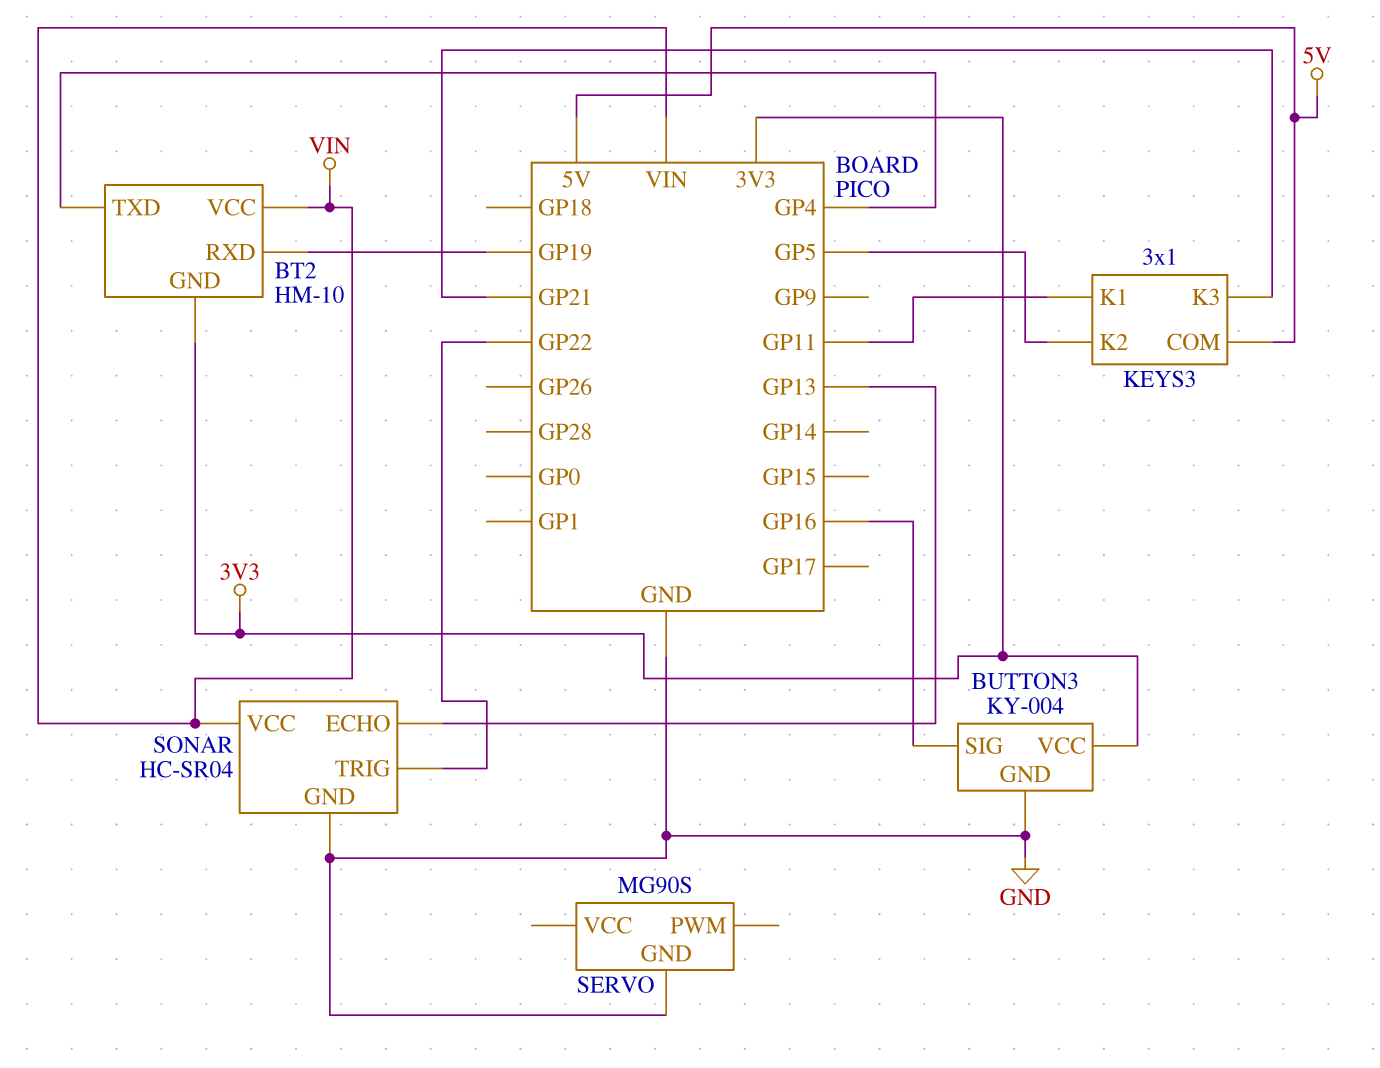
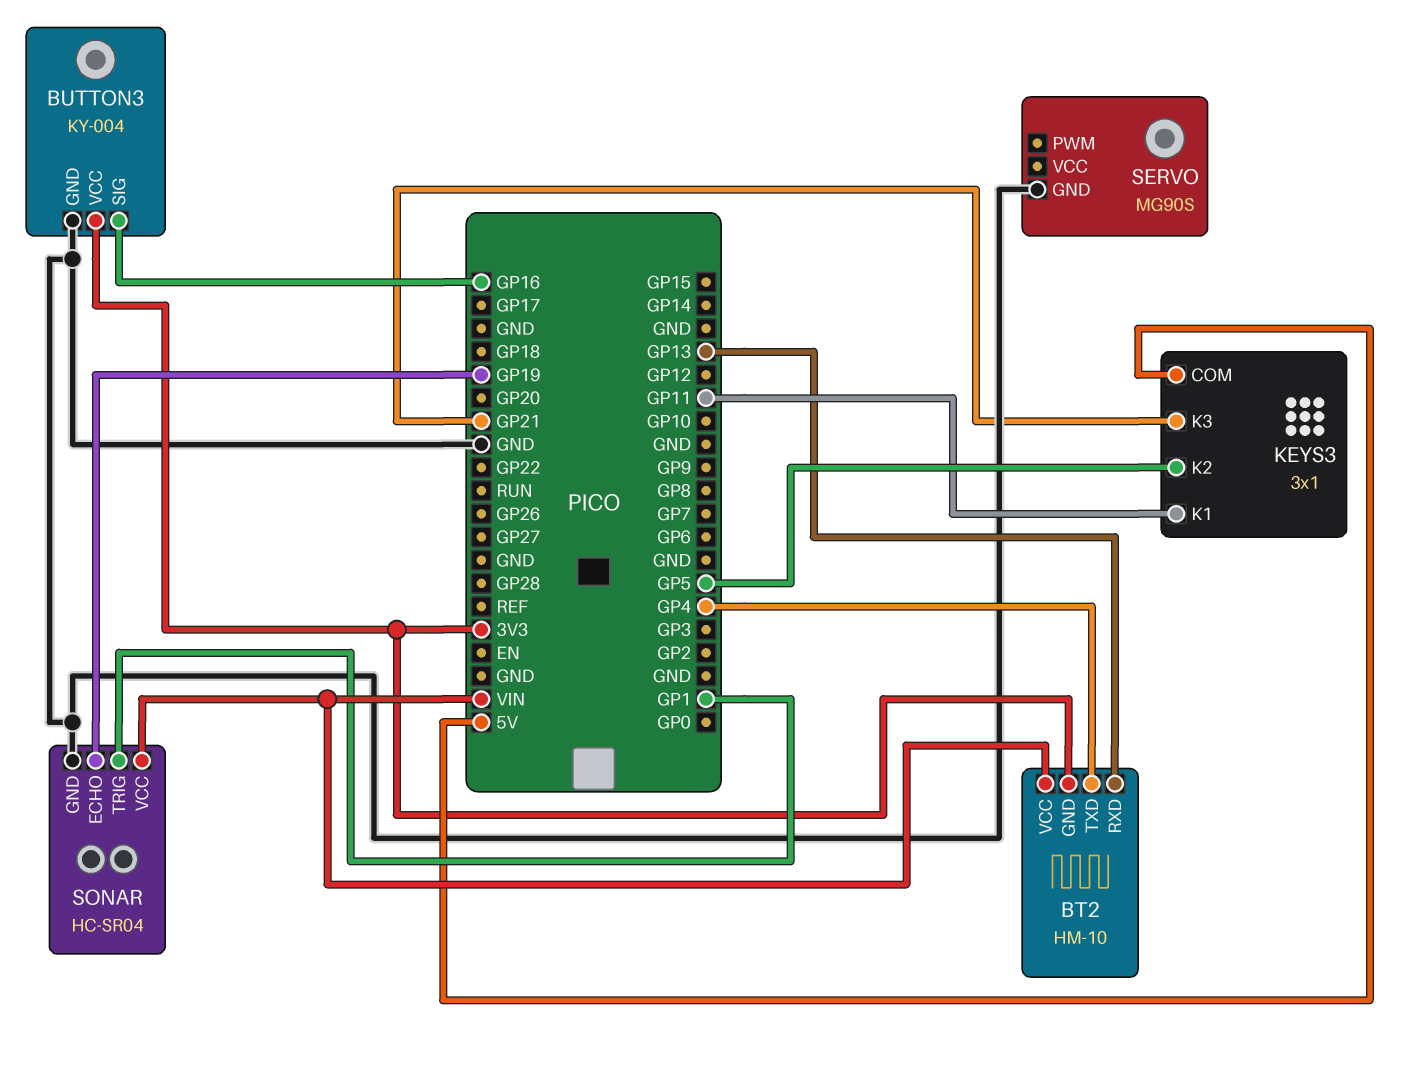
BT2 pin RXD: GP19 -> GP13
SONAR pin ECHO: GP13 -> GP19
SONAR pin TRIG: GP22 -> GP1

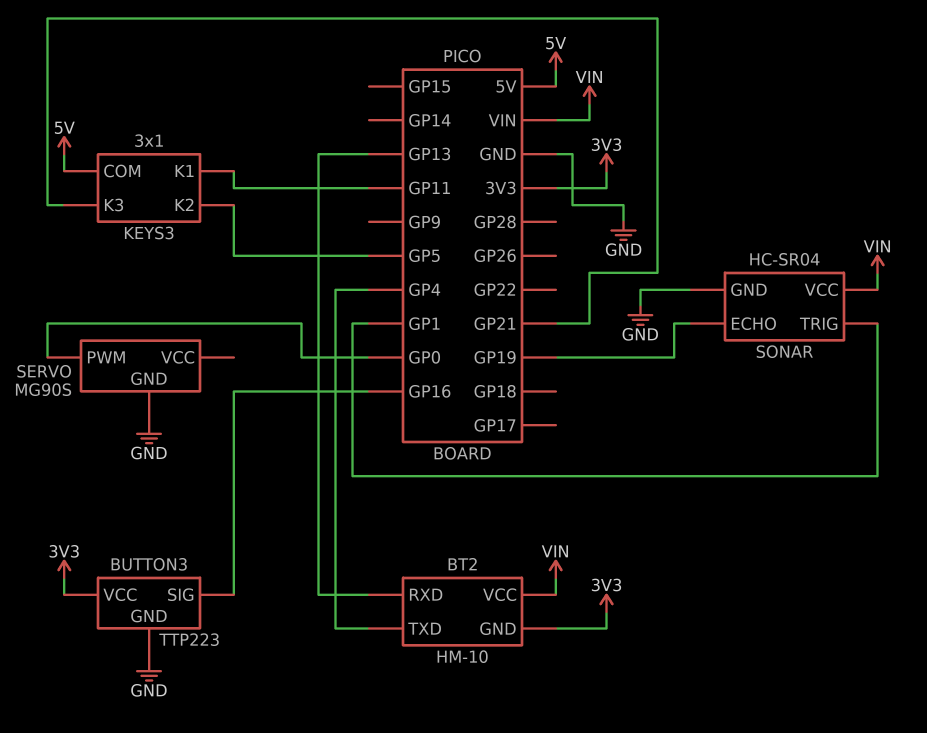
BUTTON3: KY-004 -> TTP223
SERVO pin PWM: none -> GP0

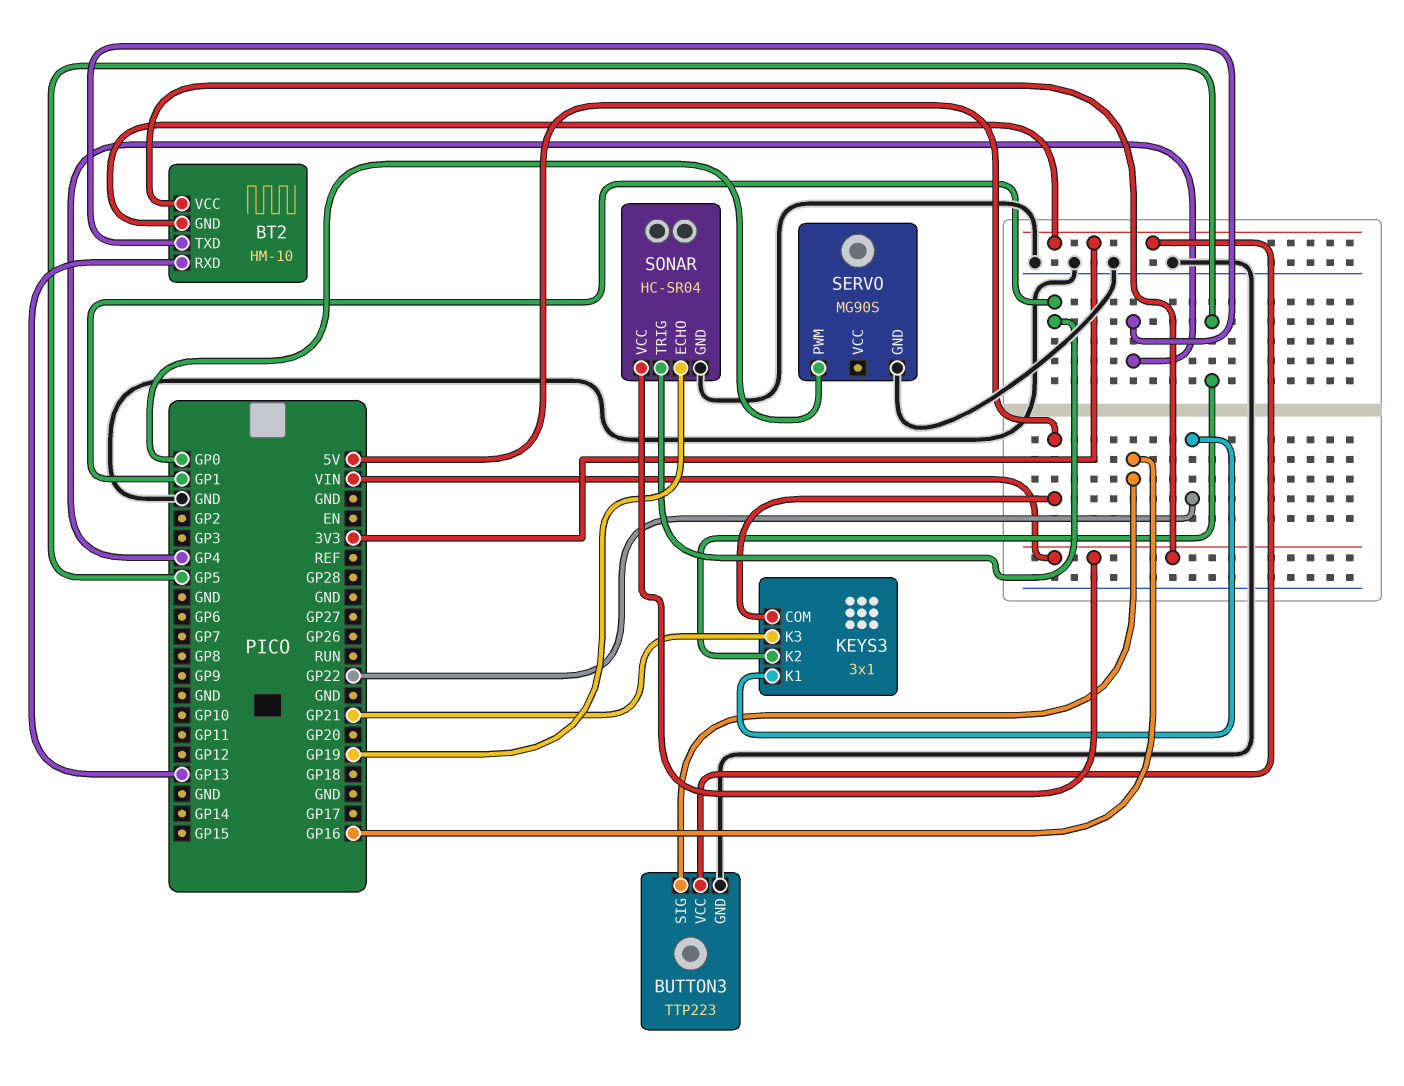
KEYS3 pin K1: GP11 -> GP22

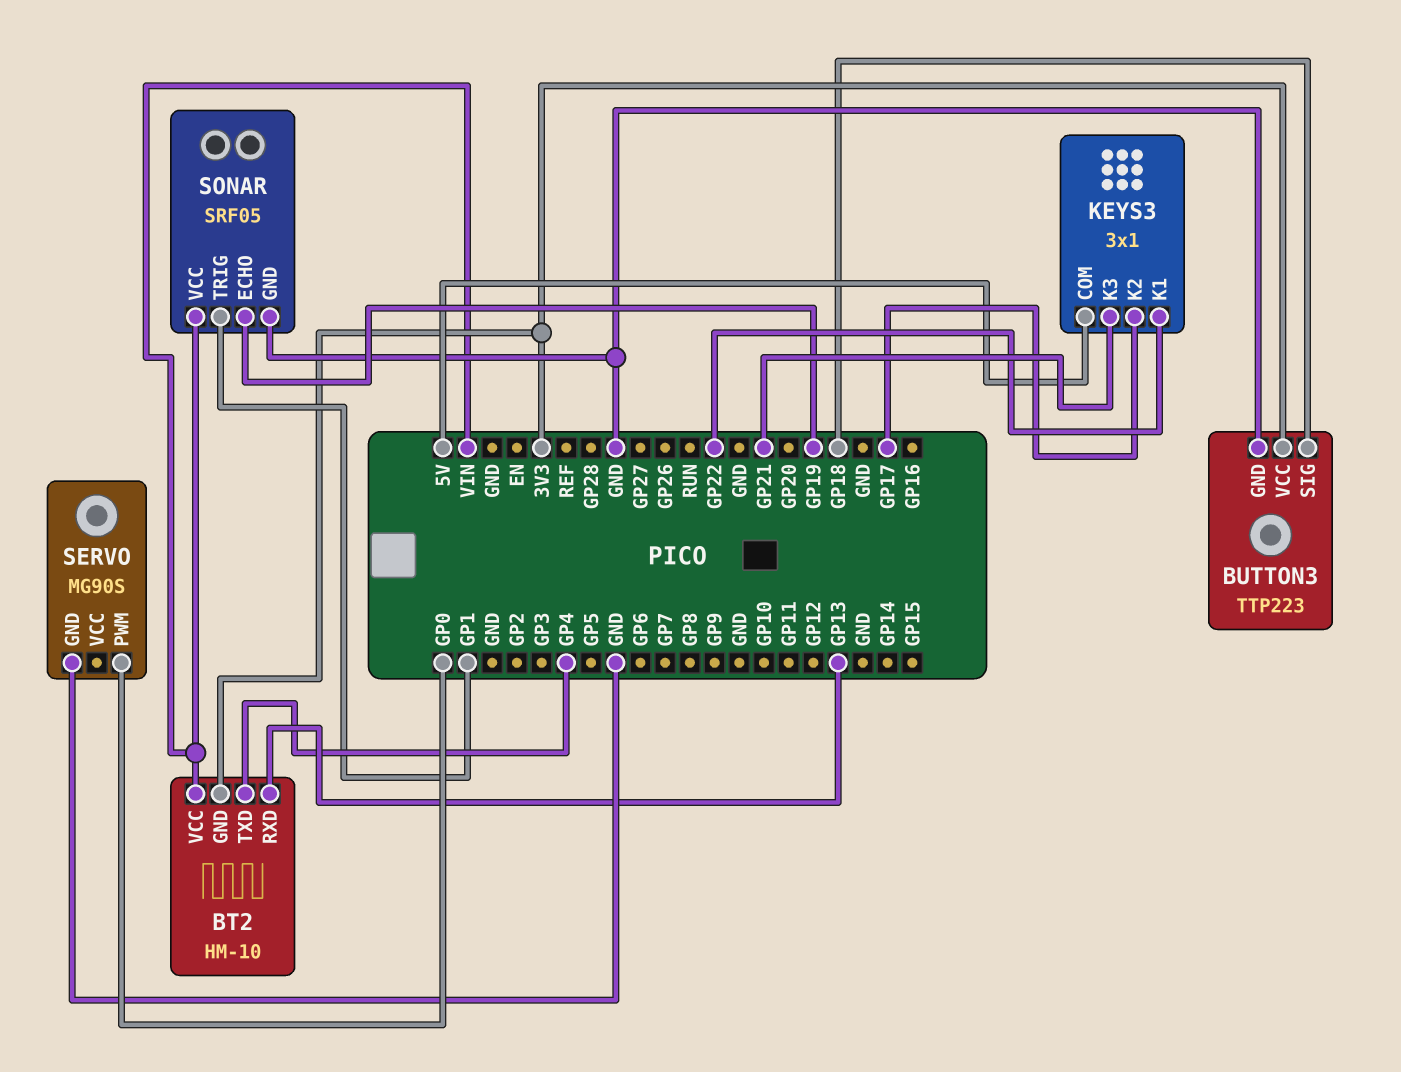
BUTTON3 pin SIG: GP16 -> GP18
KEYS3 pin K2: GP5 -> GP17
SONAR: HC-SR04 -> SRF05

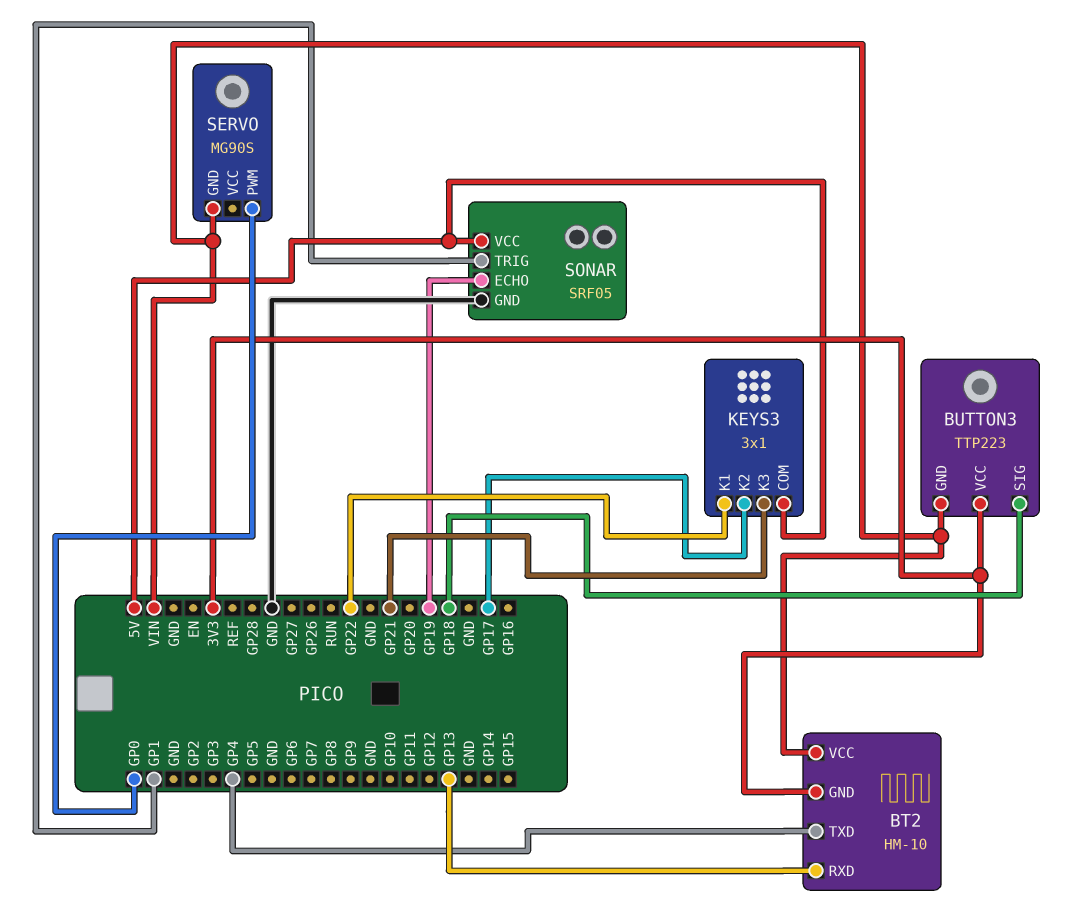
BUTTON3 pin GND: GND -> VIN
SERVO pin GND: GND -> VIN
SONAR pin VCC: VIN -> 5V

